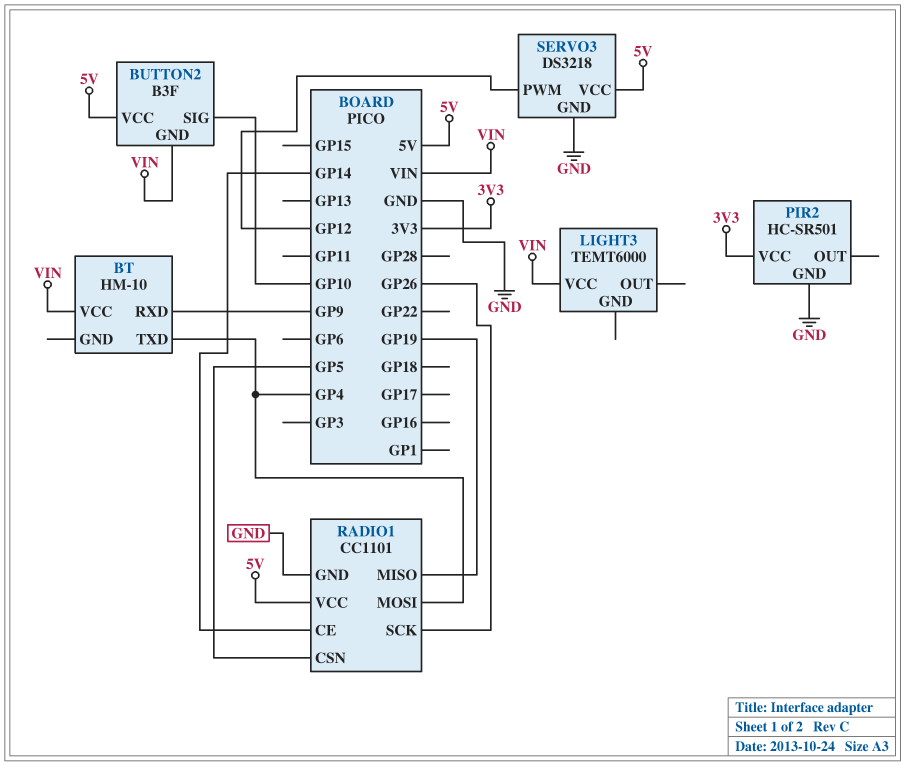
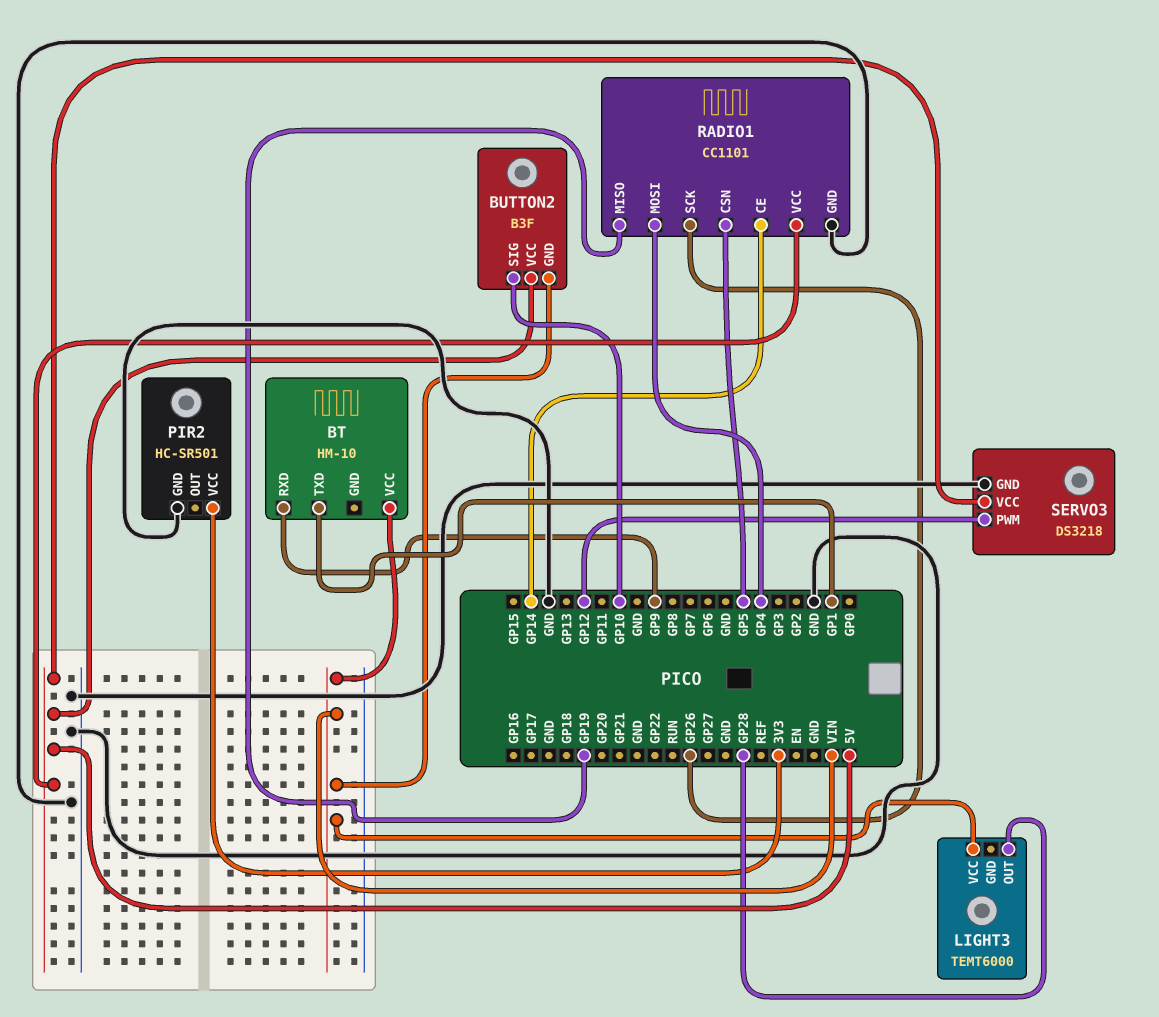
BT pin TXD: GP4 -> GP1
LIGHT3 pin OUT: none -> GP28

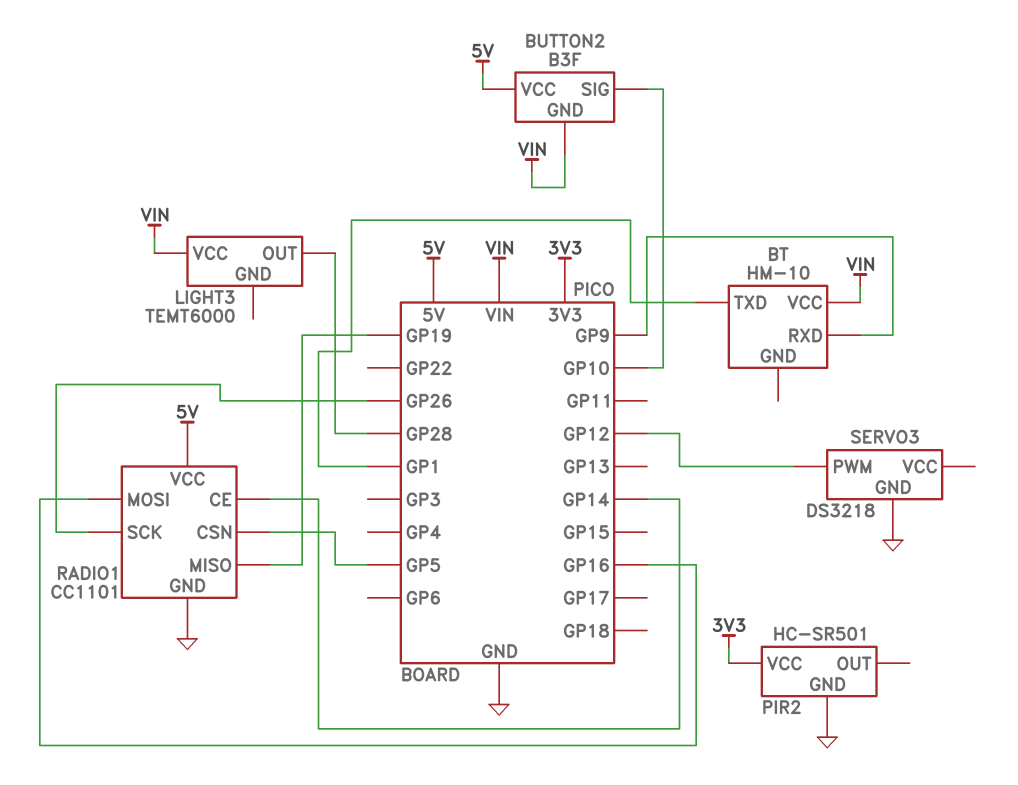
RADIO1 pin MOSI: GP4 -> GP16
SERVO3 pin VCC: 5V -> none

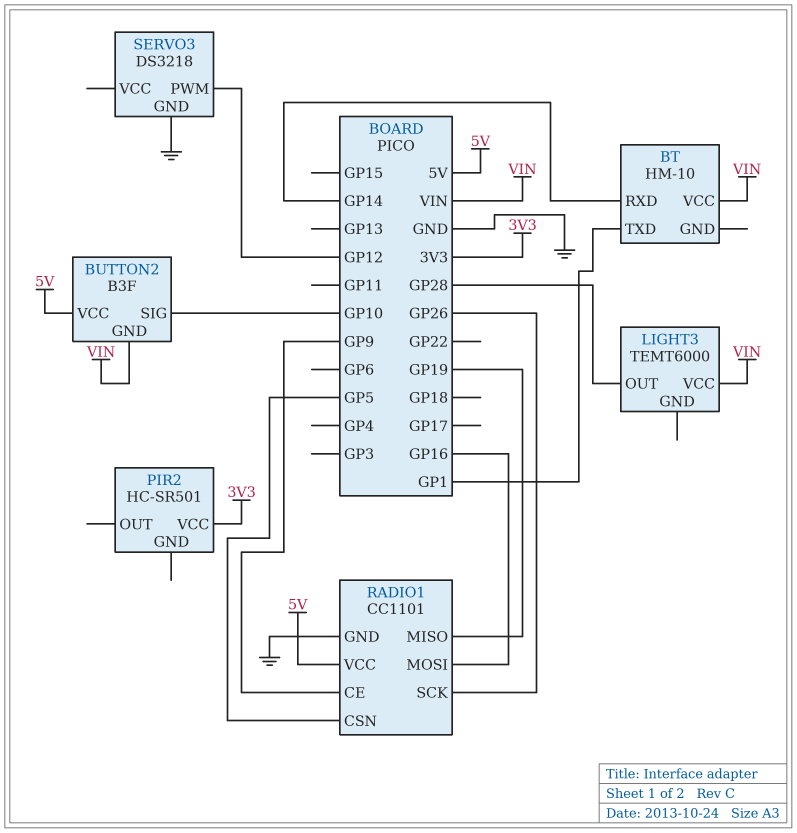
BT pin RXD: GP9 -> GP14
PIR2 pin GND: GND -> none
RADIO1 pin CE: GP14 -> GP9

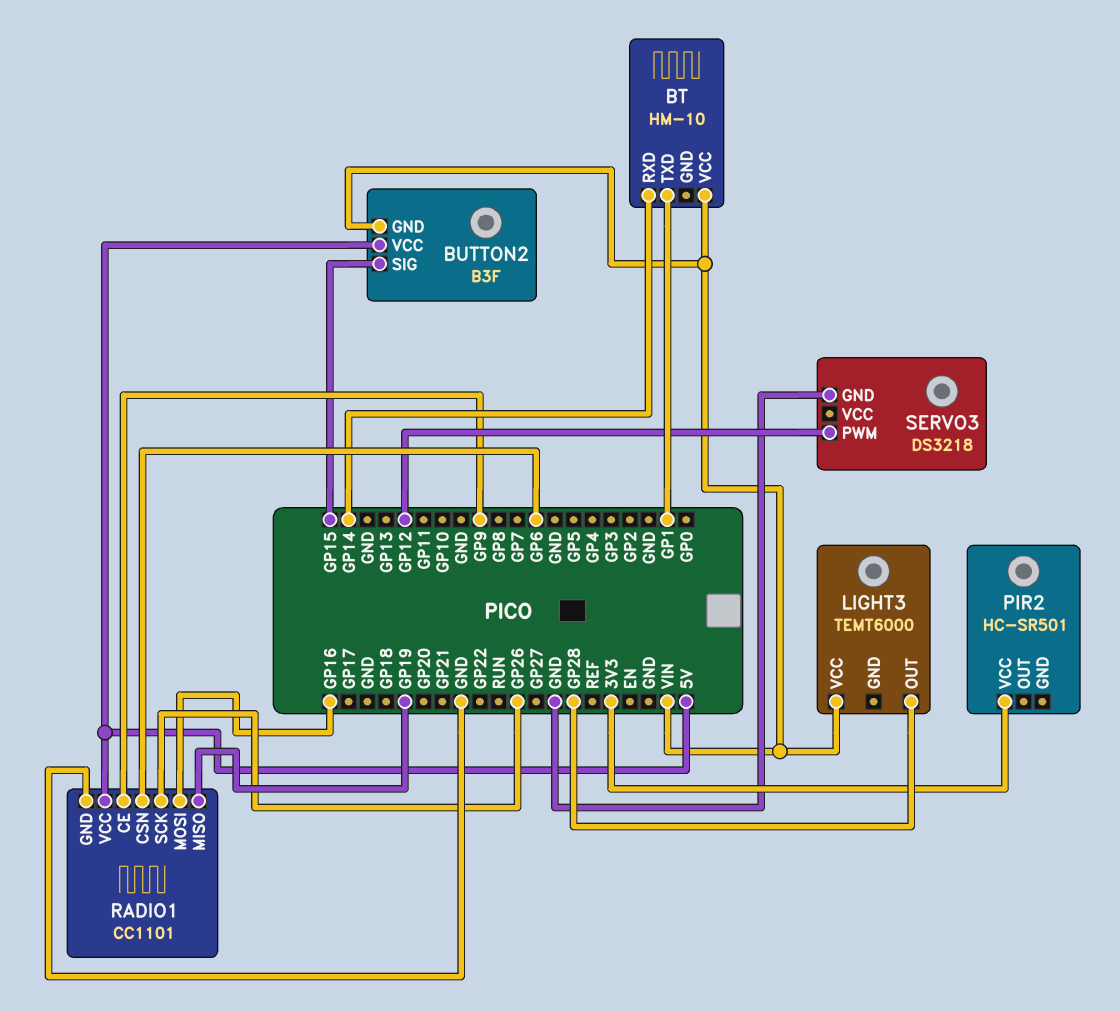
BUTTON2 pin SIG: GP10 -> GP15
RADIO1 pin CSN: GP5 -> GP6

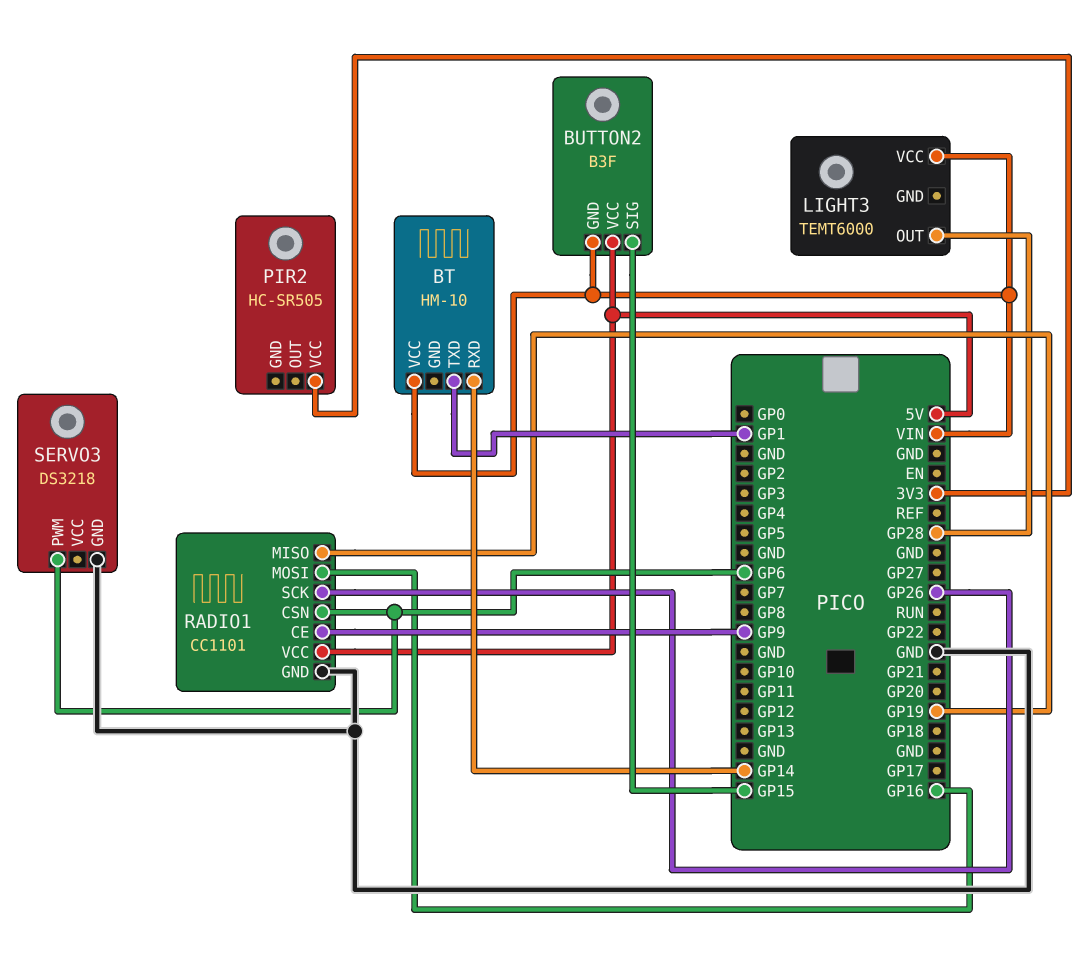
PIR2: HC-SR501 -> HC-SR505
SERVO3 pin PWM: GP12 -> GP6

